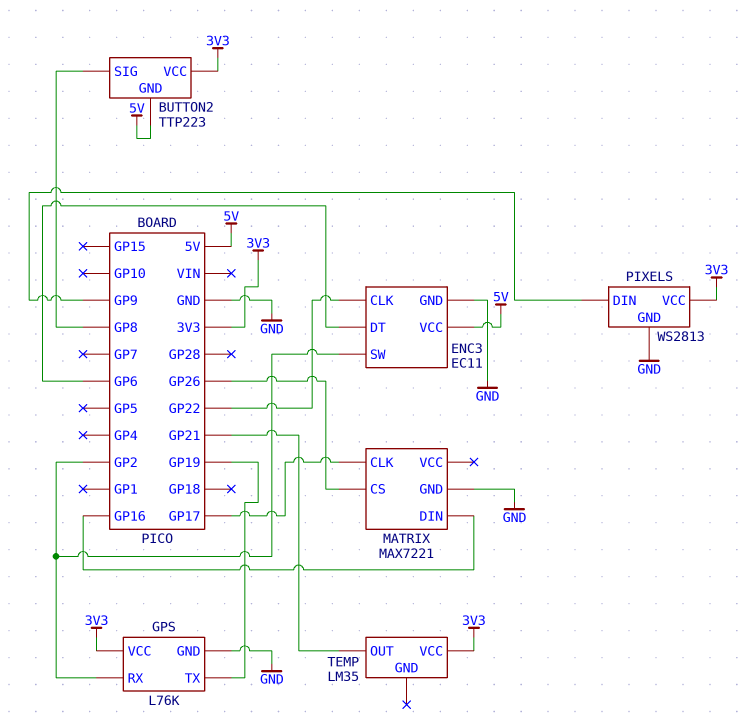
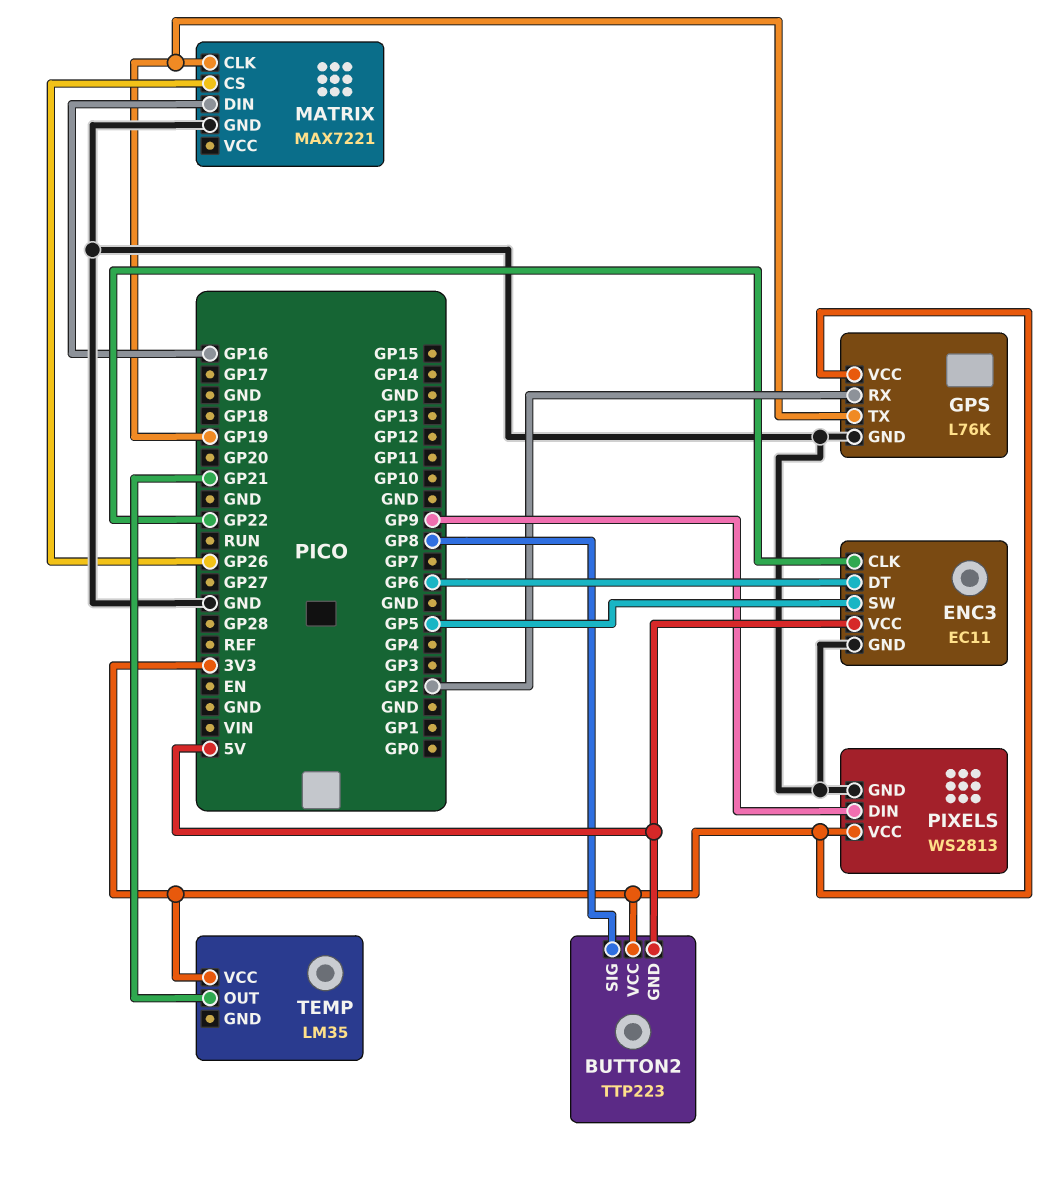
ENC3 pin SW: GP2 -> GP5
MATRIX pin CLK: GP17 -> GP19

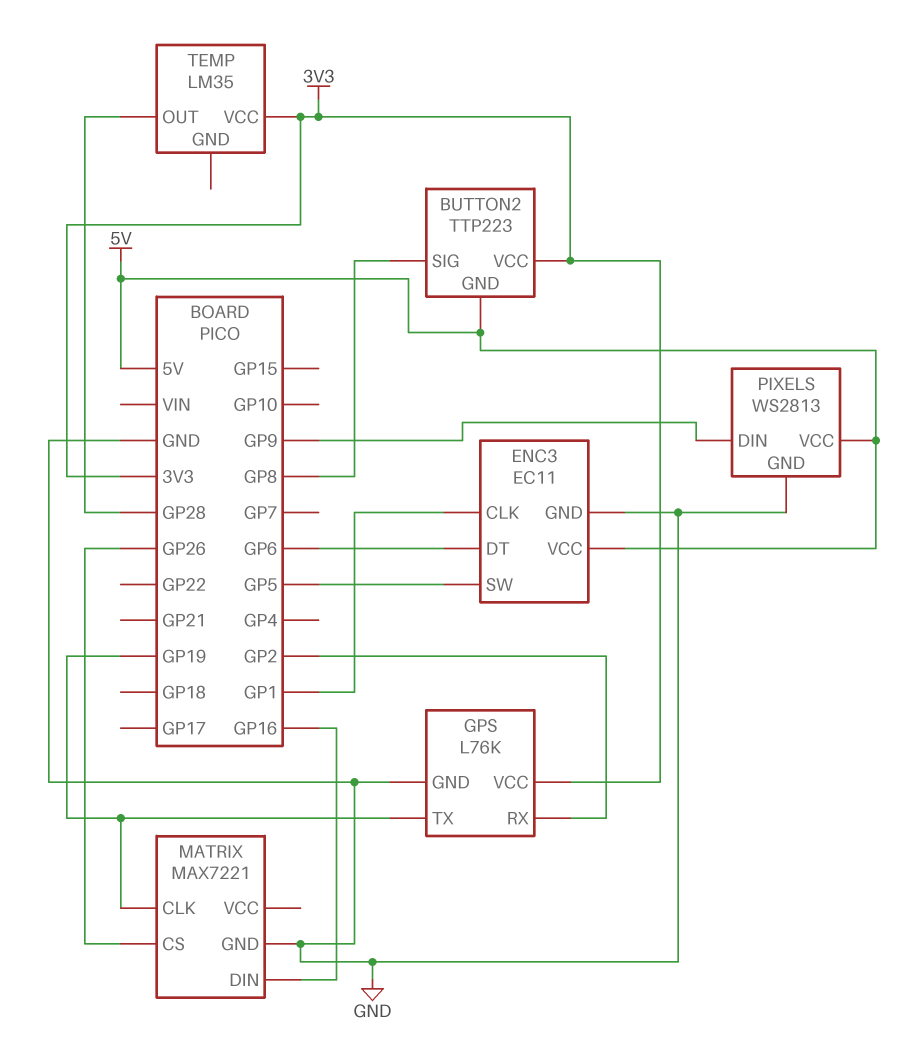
ENC3 pin CLK: GP22 -> GP1
PIXELS pin VCC: 3V3 -> 5V
TEMP pin OUT: GP21 -> GP28

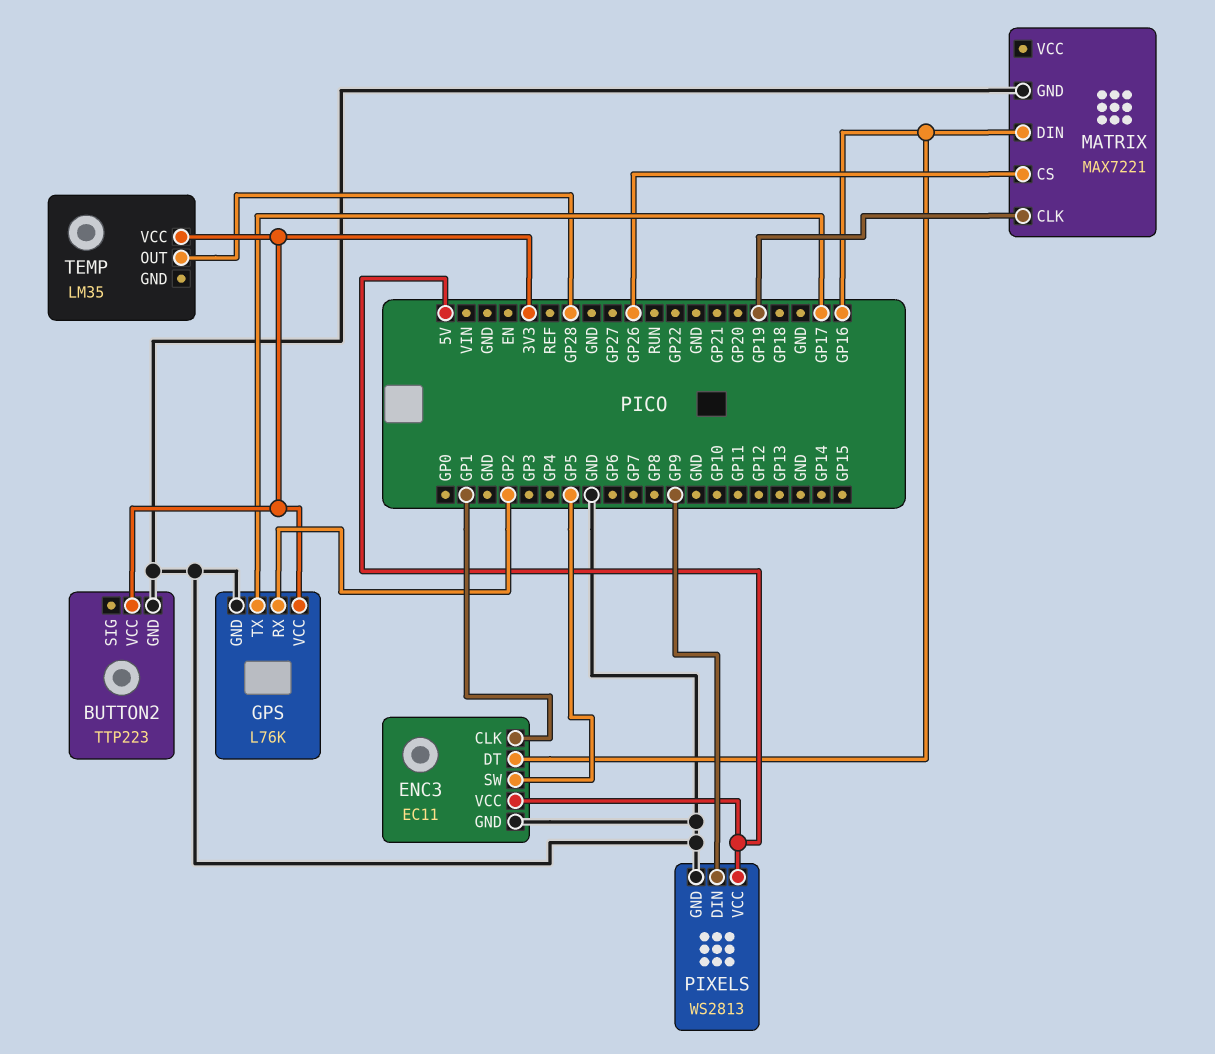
BUTTON2 pin GND: 5V -> GND
BUTTON2 pin SIG: GP8 -> none
ENC3 pin DT: GP6 -> GP16
GPS pin TX: GP19 -> GP17

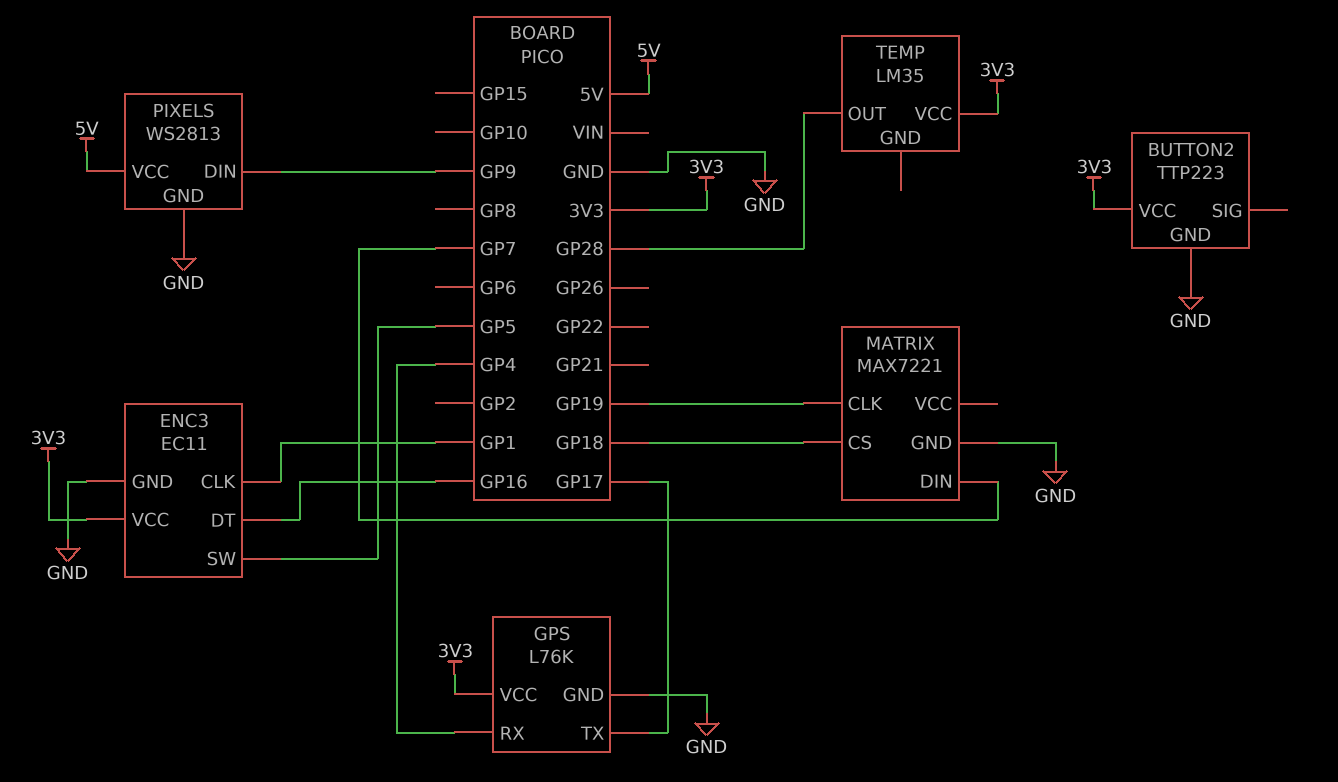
ENC3 pin VCC: 5V -> 3V3
GPS pin RX: GP2 -> GP4
MATRIX pin CS: GP26 -> GP18
MATRIX pin DIN: GP16 -> GP7

